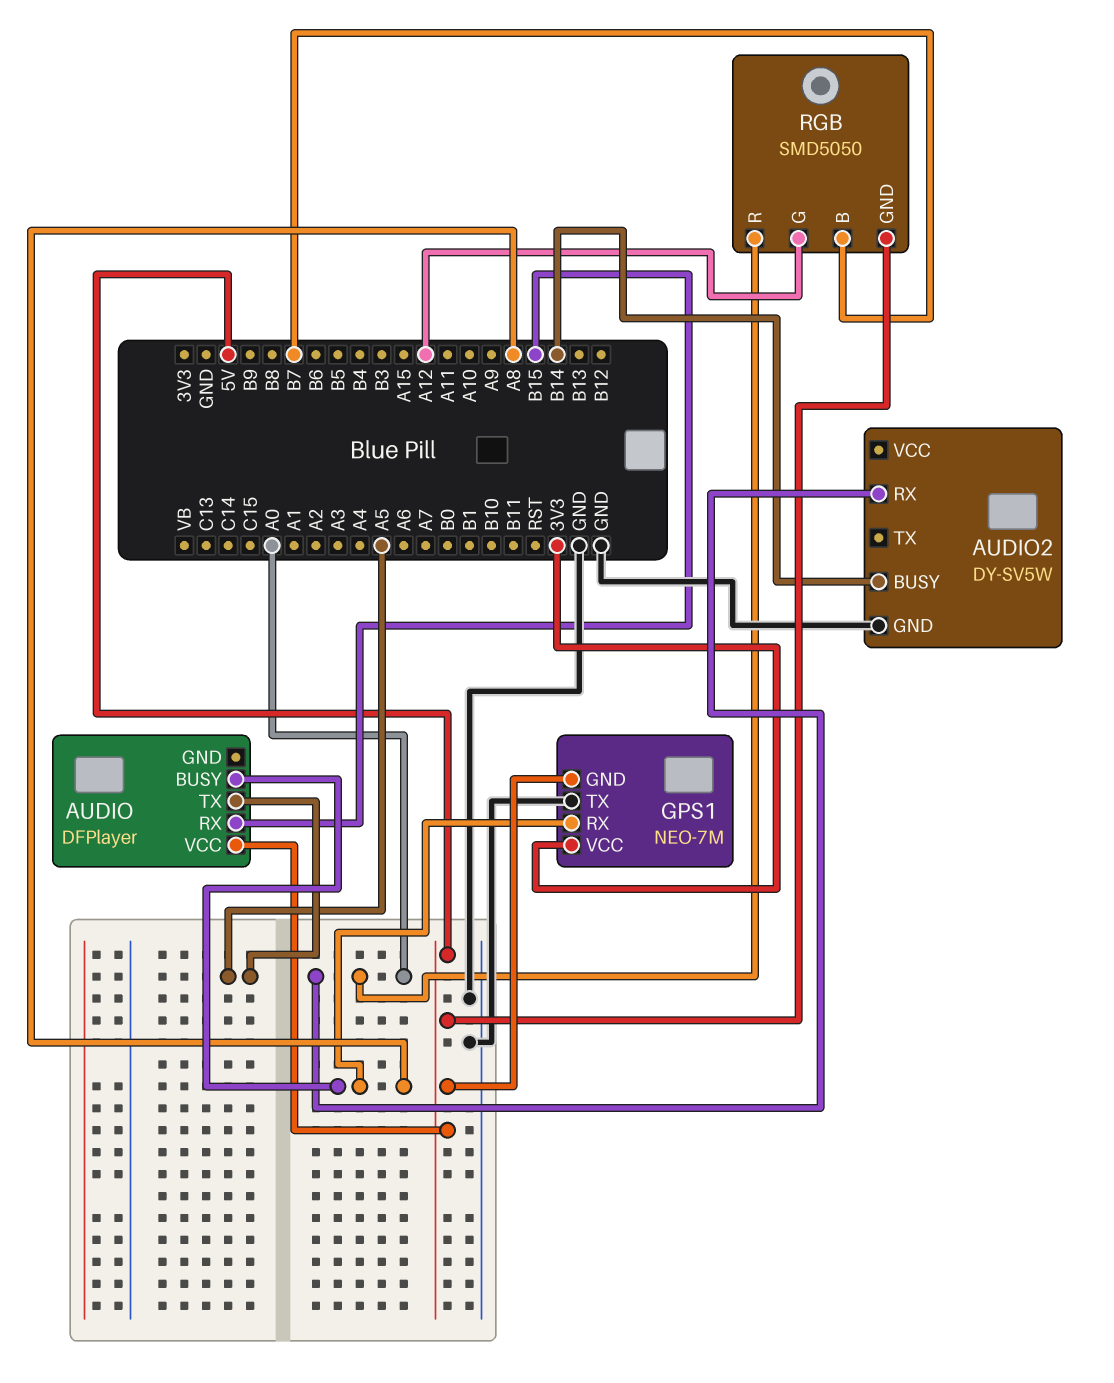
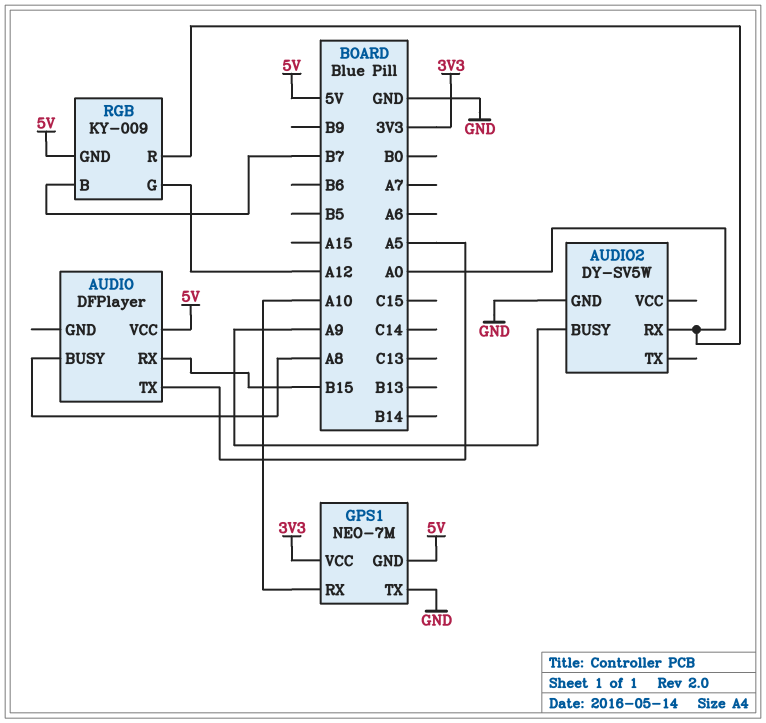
AUDIO2 pin BUSY: B14 -> A9
GPS1 pin RX: A8 -> A10
RGB: SMD5050 -> KY-009

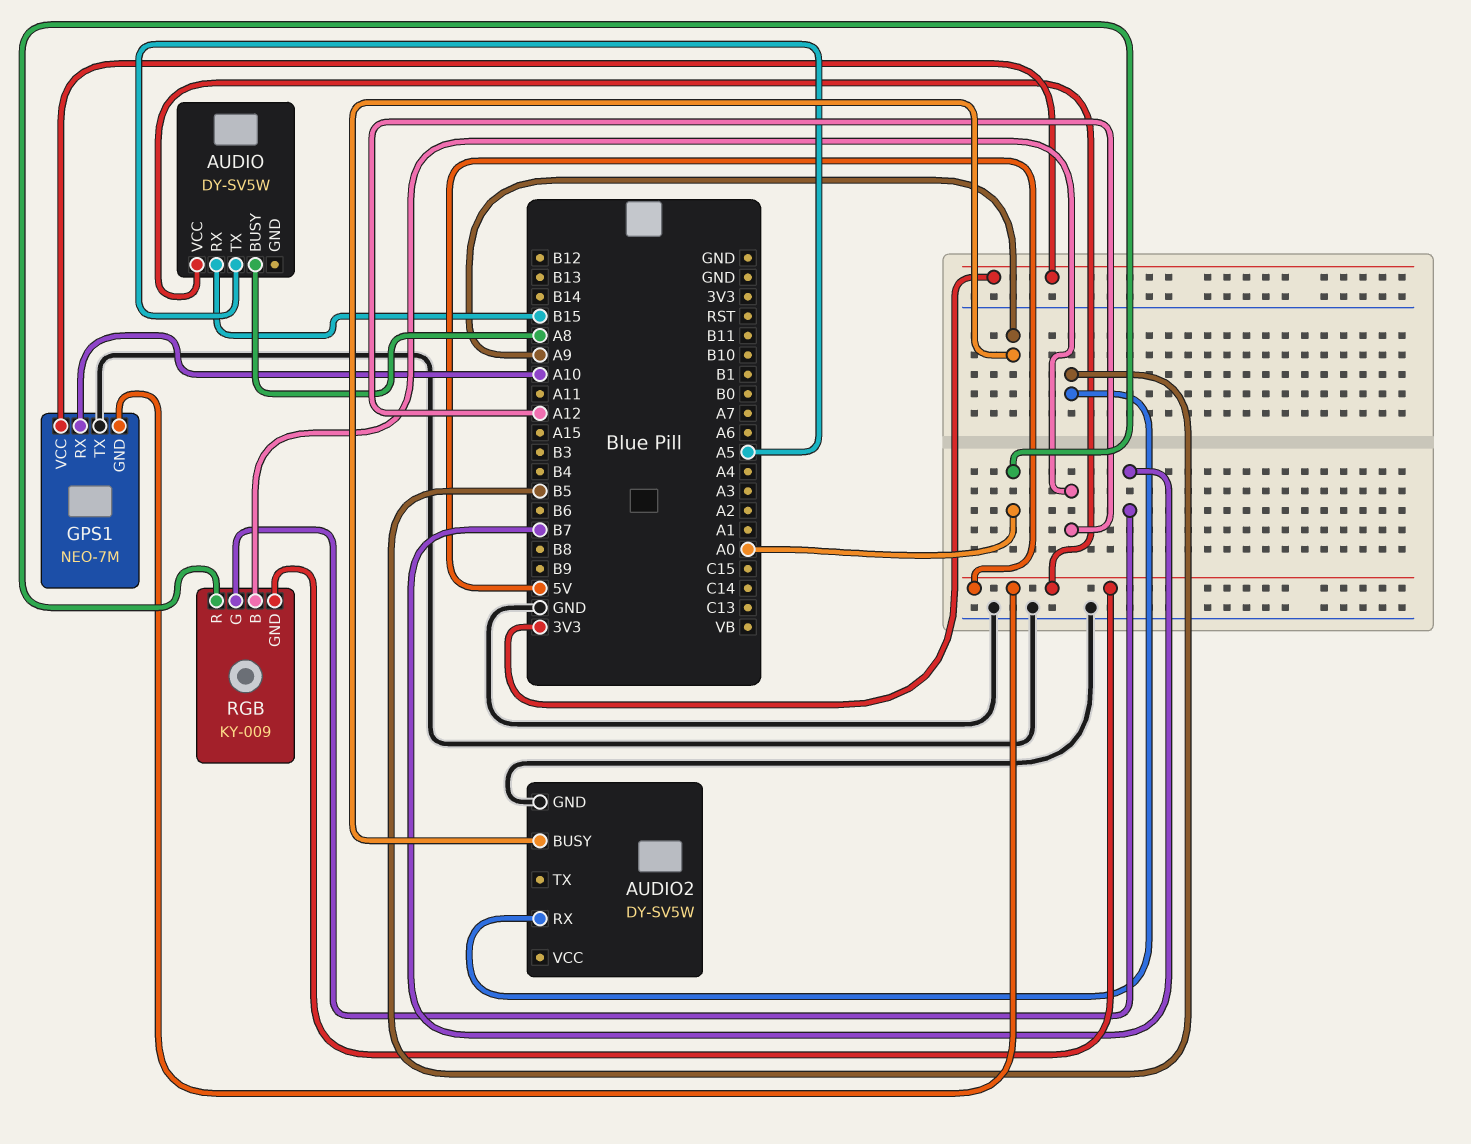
AUDIO: DFPlayer -> DY-SV5W
AUDIO2 pin RX: A0 -> B5
RGB pin B: B7 -> A12
RGB pin G: A12 -> B7

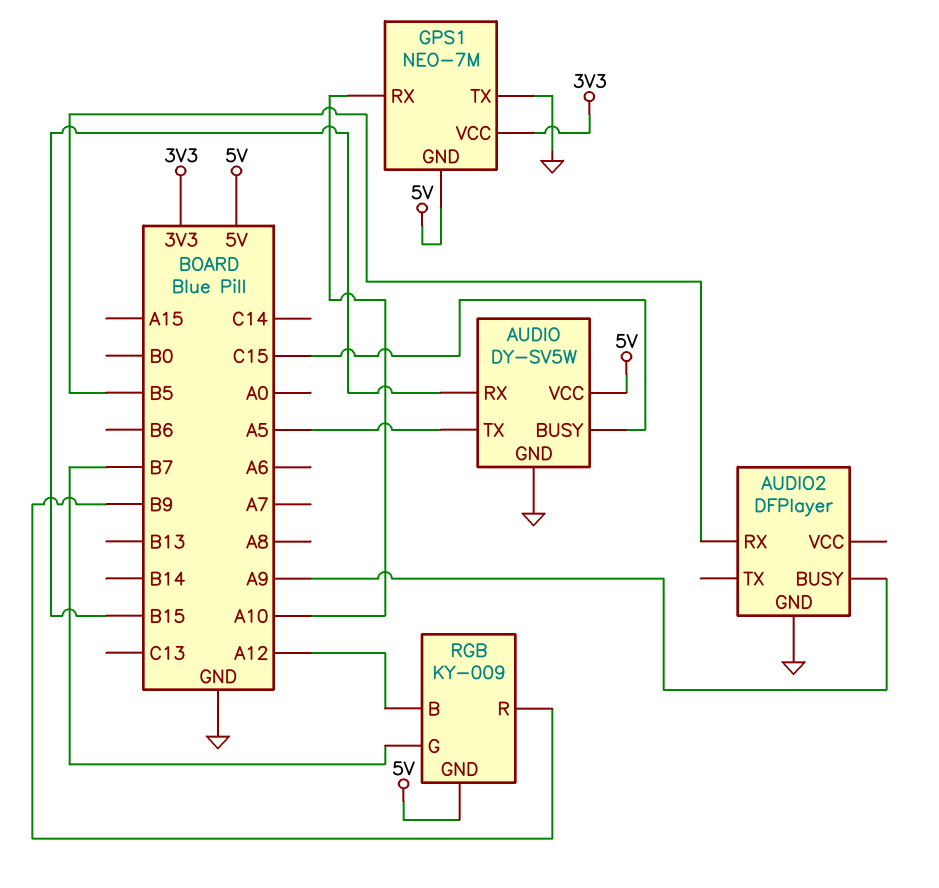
AUDIO pin BUSY: A8 -> C15
AUDIO pin GND: none -> GND
AUDIO2: DY-SV5W -> DFPlayer
RGB pin R: A0 -> B9

